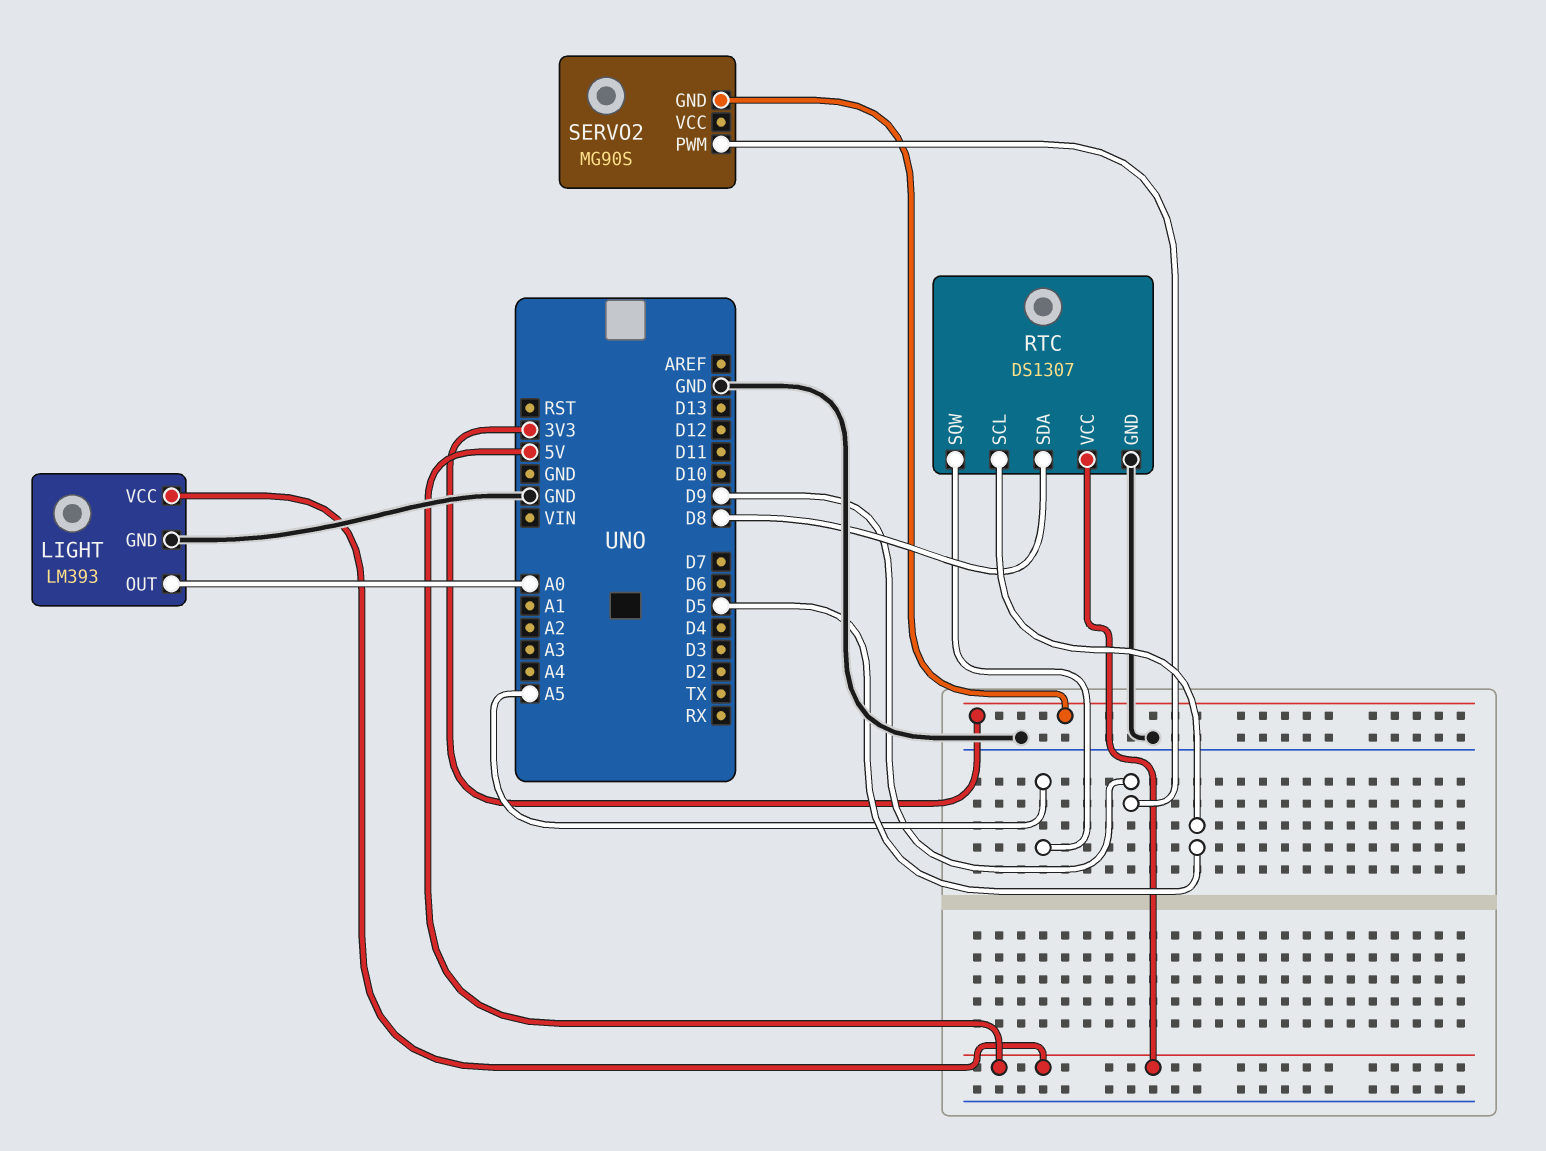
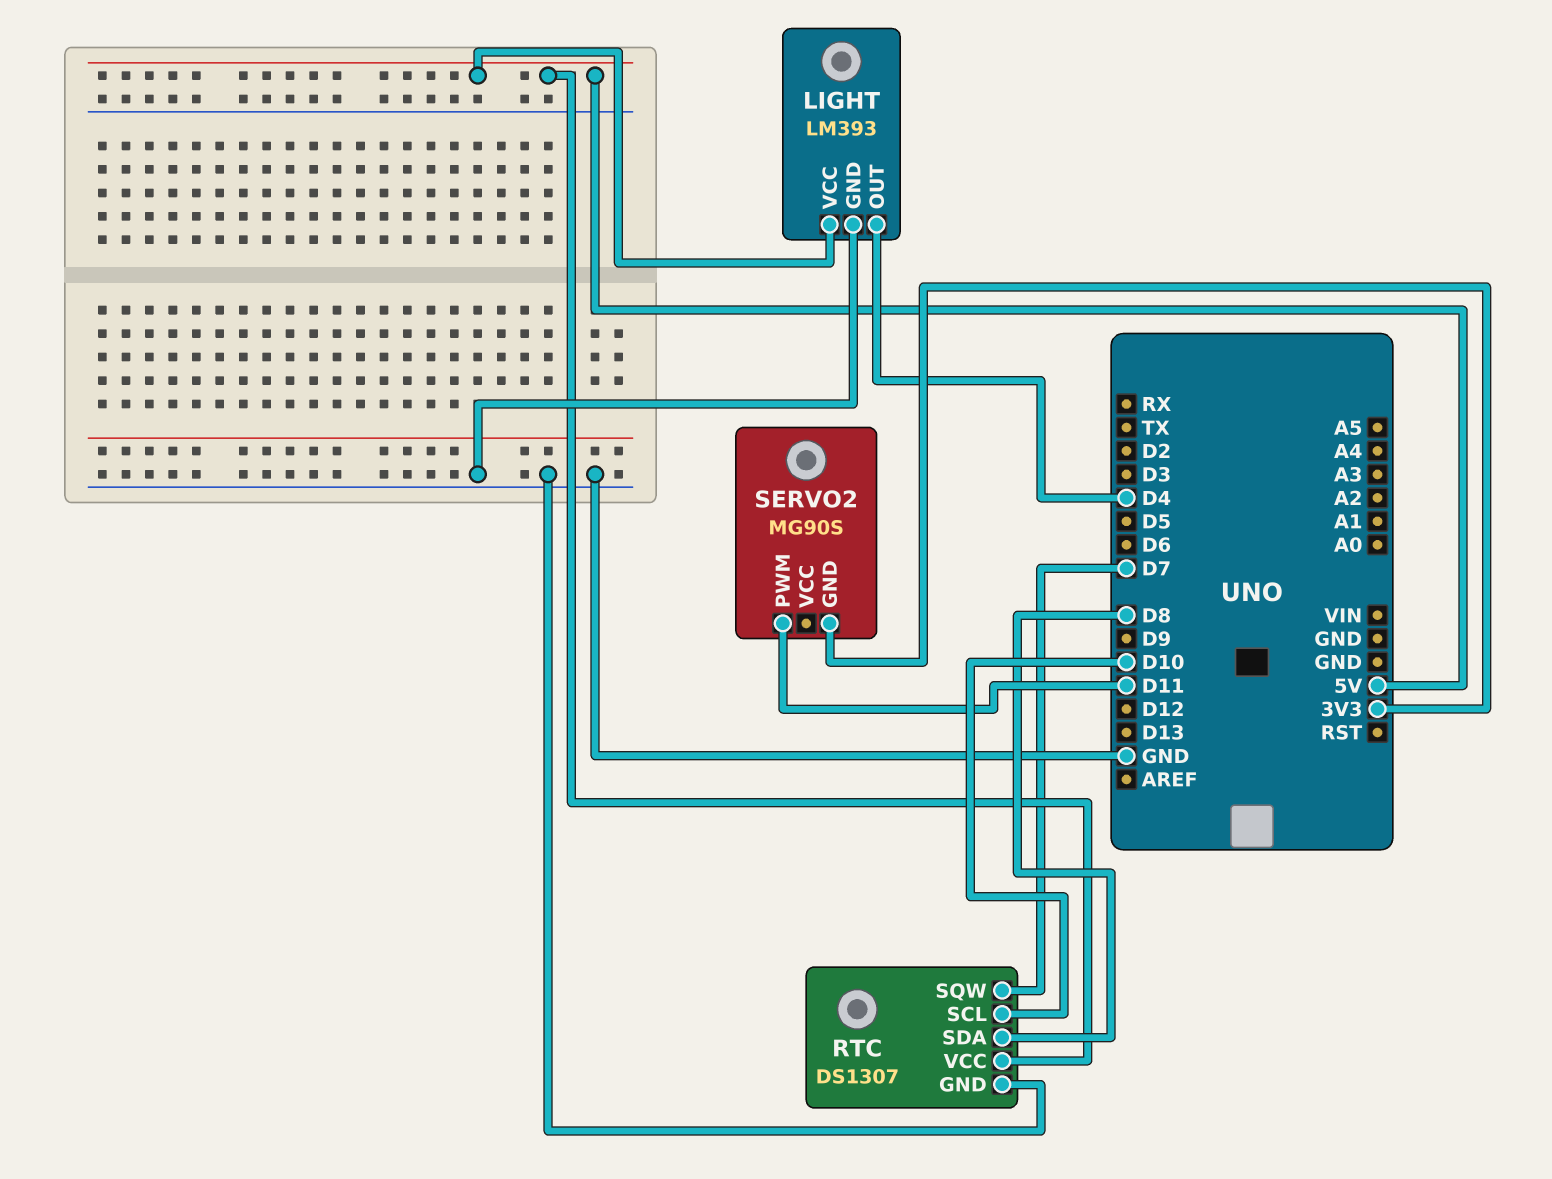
LIGHT pin OUT: A0 -> D4
RTC pin SCL: D5 -> D10
RTC pin SQW: A5 -> D7
SERVO2 pin PWM: D9 -> D11

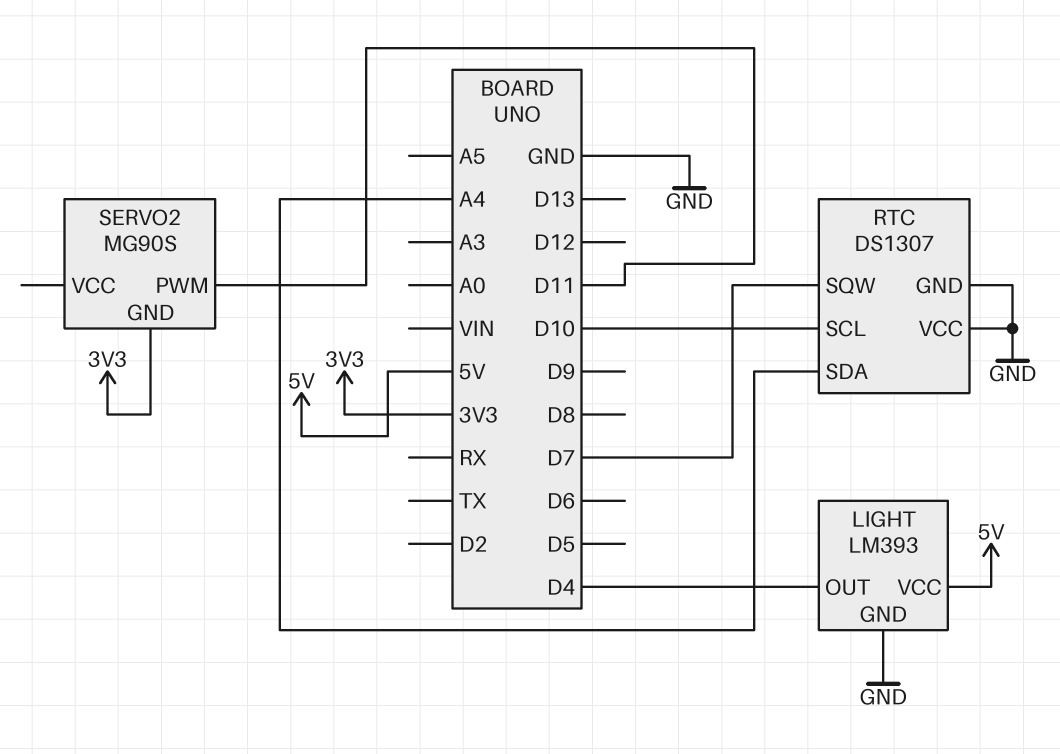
RTC pin SDA: D8 -> A4
RTC pin VCC: 5V -> GND

